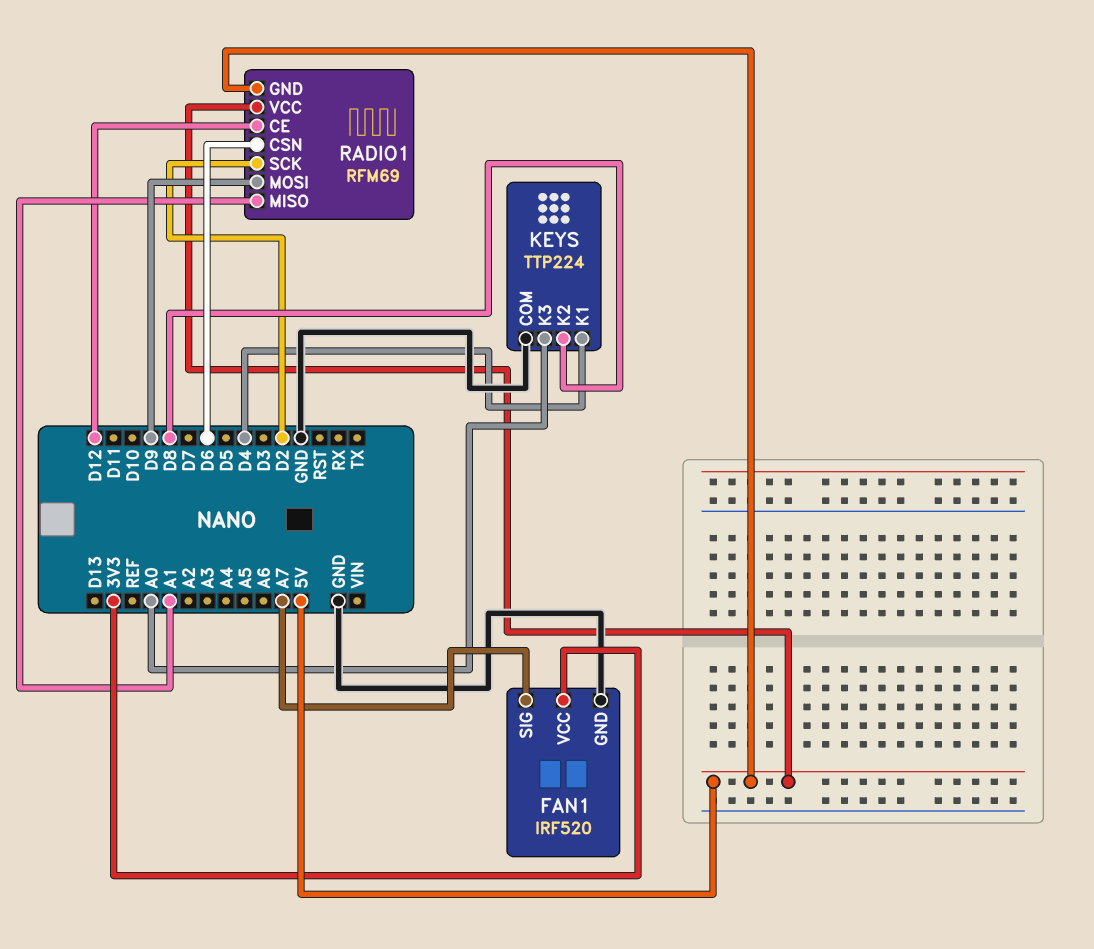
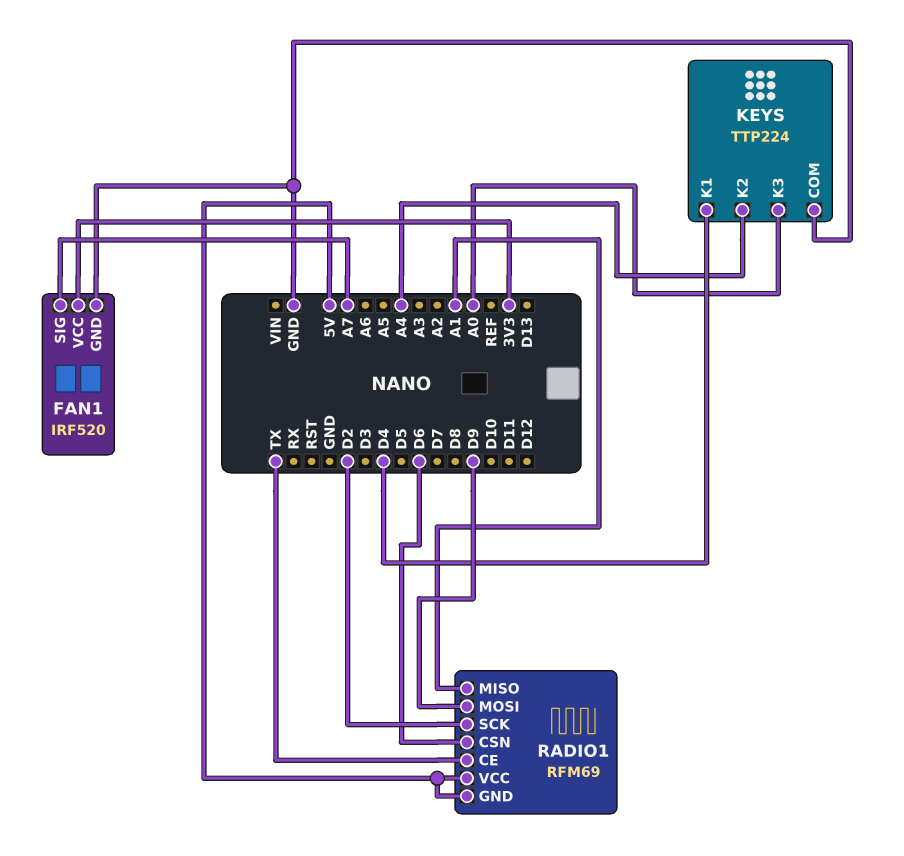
KEYS pin K2: D8 -> A4
RADIO1 pin CE: D12 -> TX

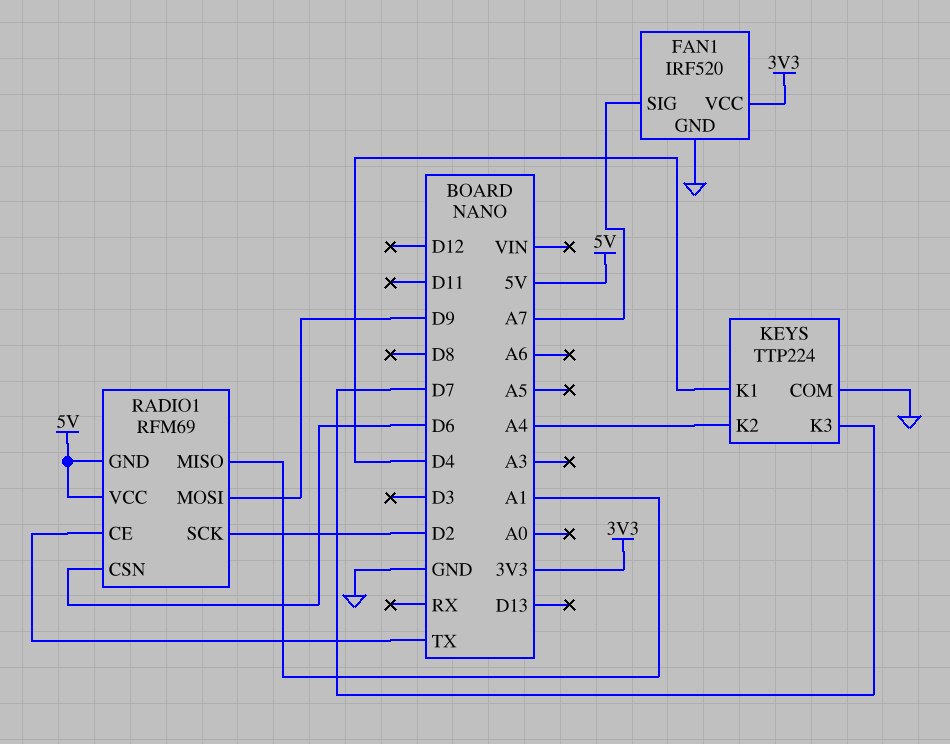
KEYS pin K3: A0 -> D7

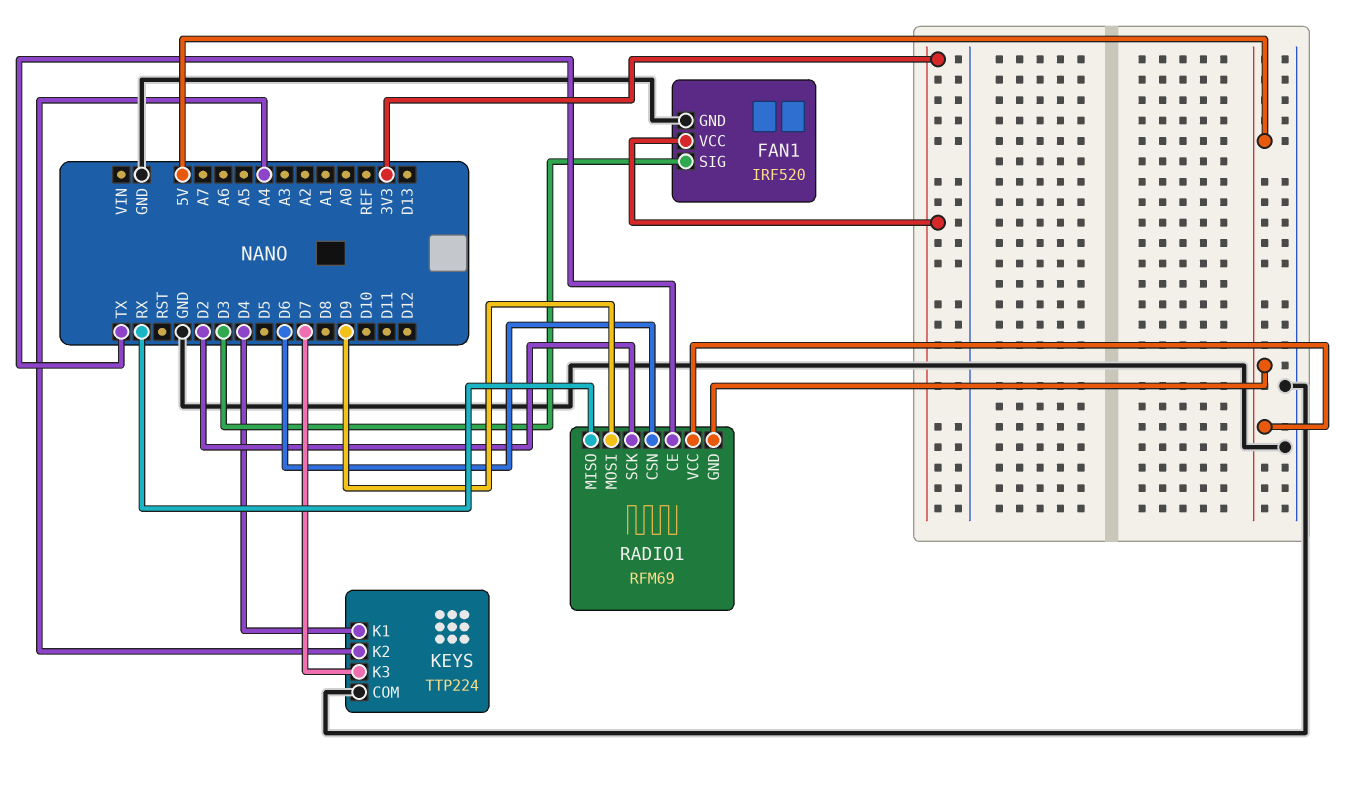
FAN1 pin SIG: A7 -> D3
RADIO1 pin MISO: A1 -> RX

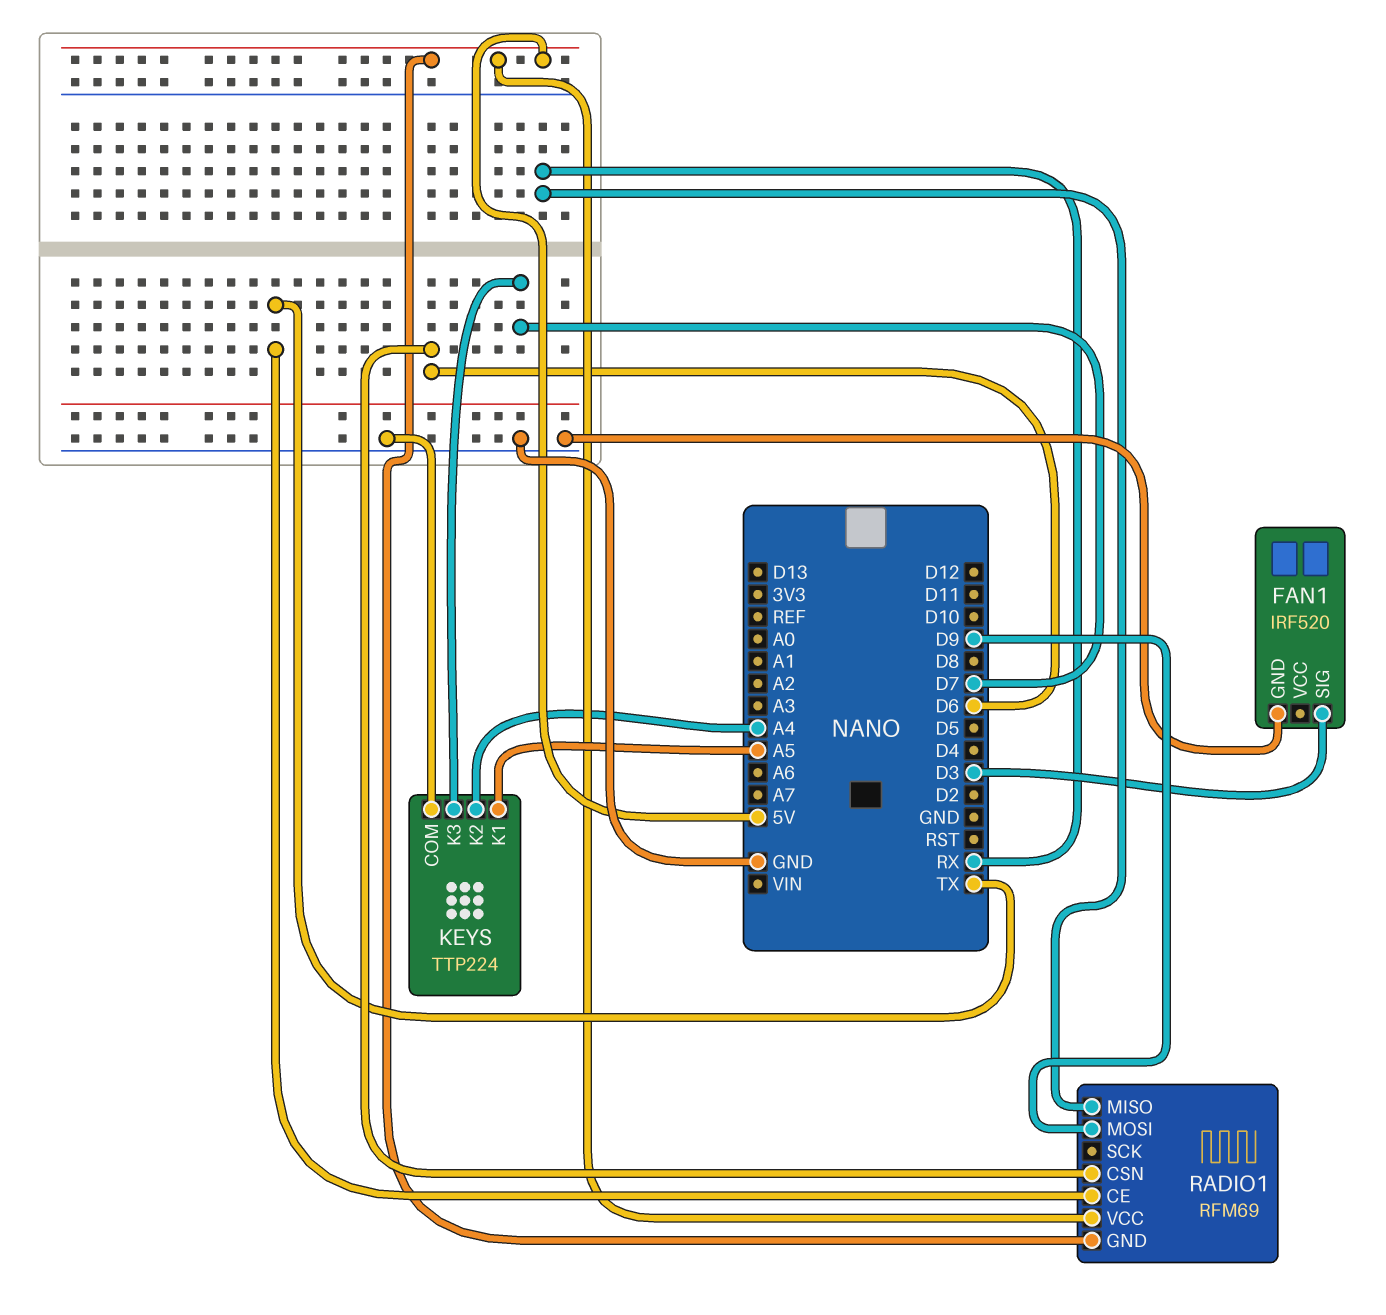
FAN1 pin VCC: 3V3 -> none
KEYS pin K1: D4 -> A5
RADIO1 pin SCK: D2 -> none

